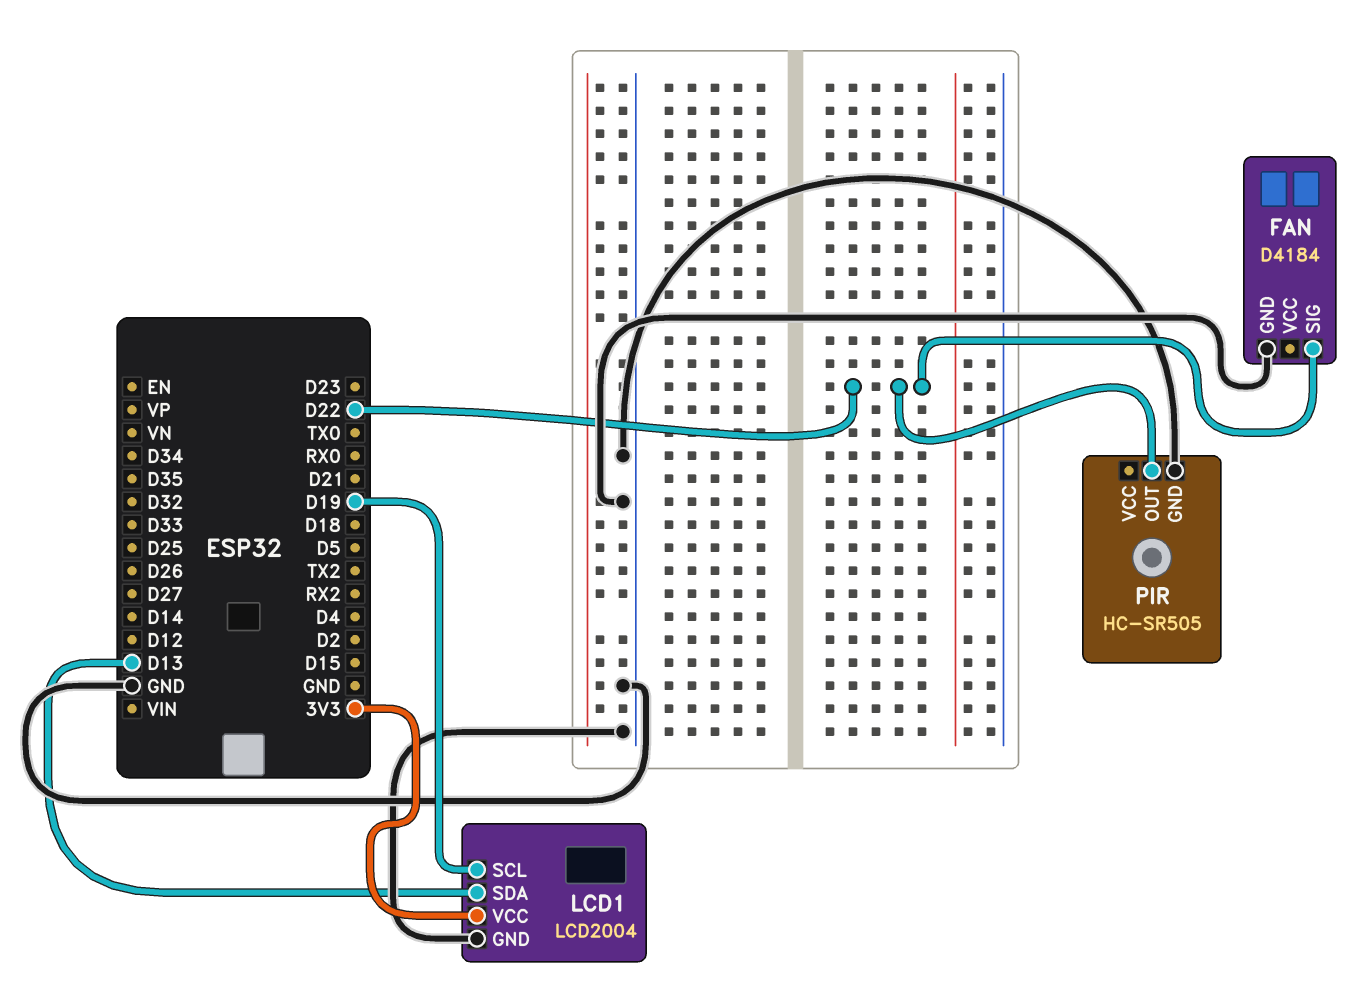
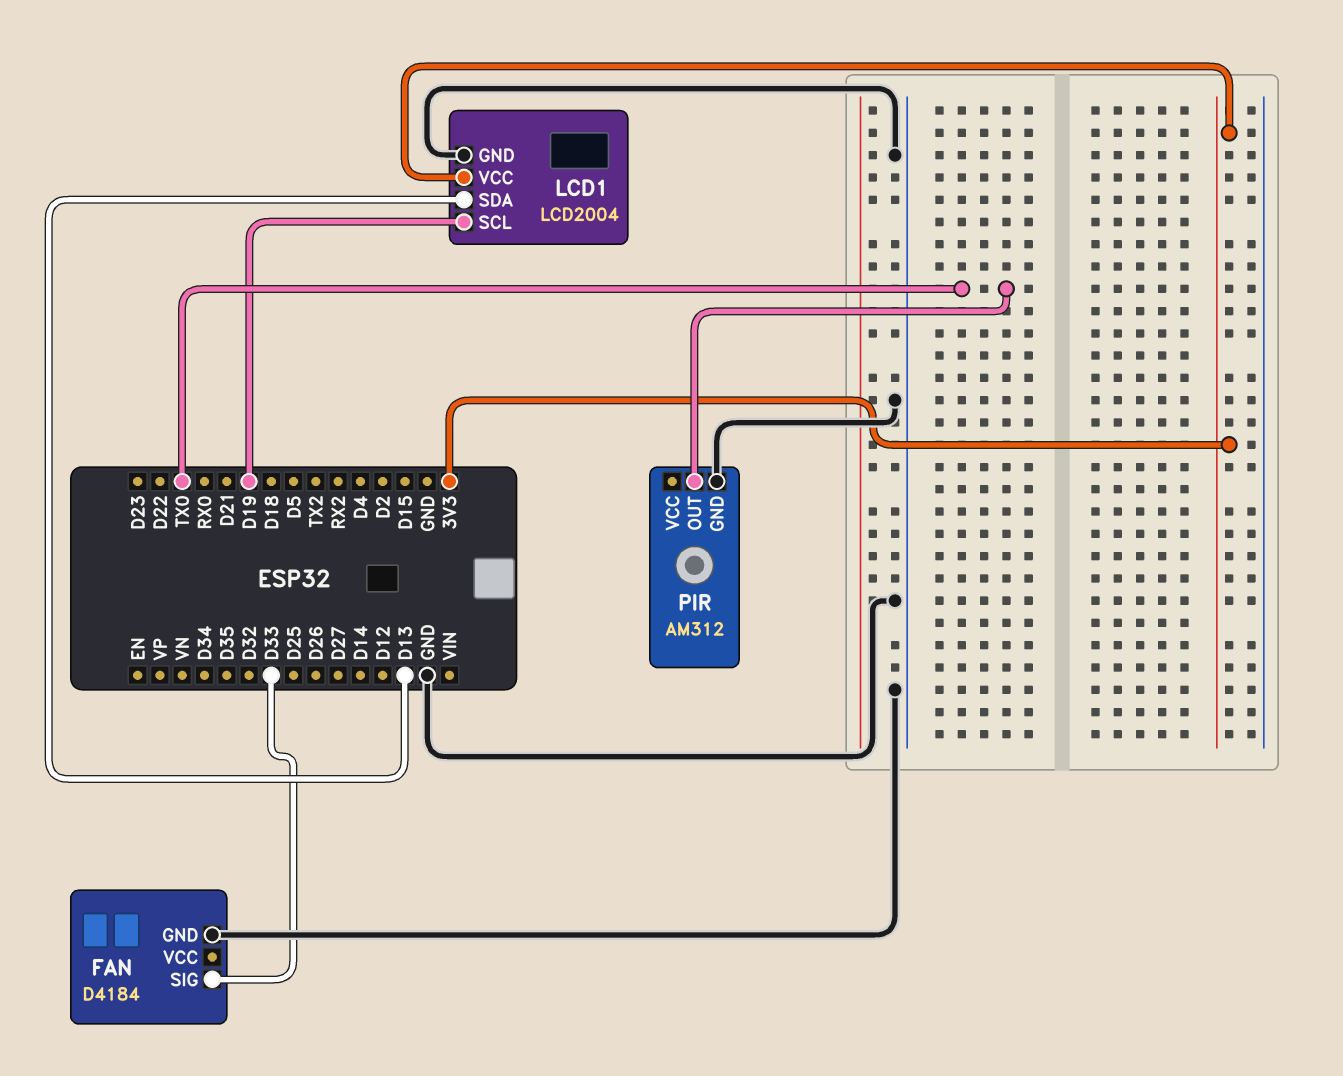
FAN pin SIG: D22 -> D33
PIR: HC-SR505 -> AM312
PIR pin OUT: D22 -> TX0

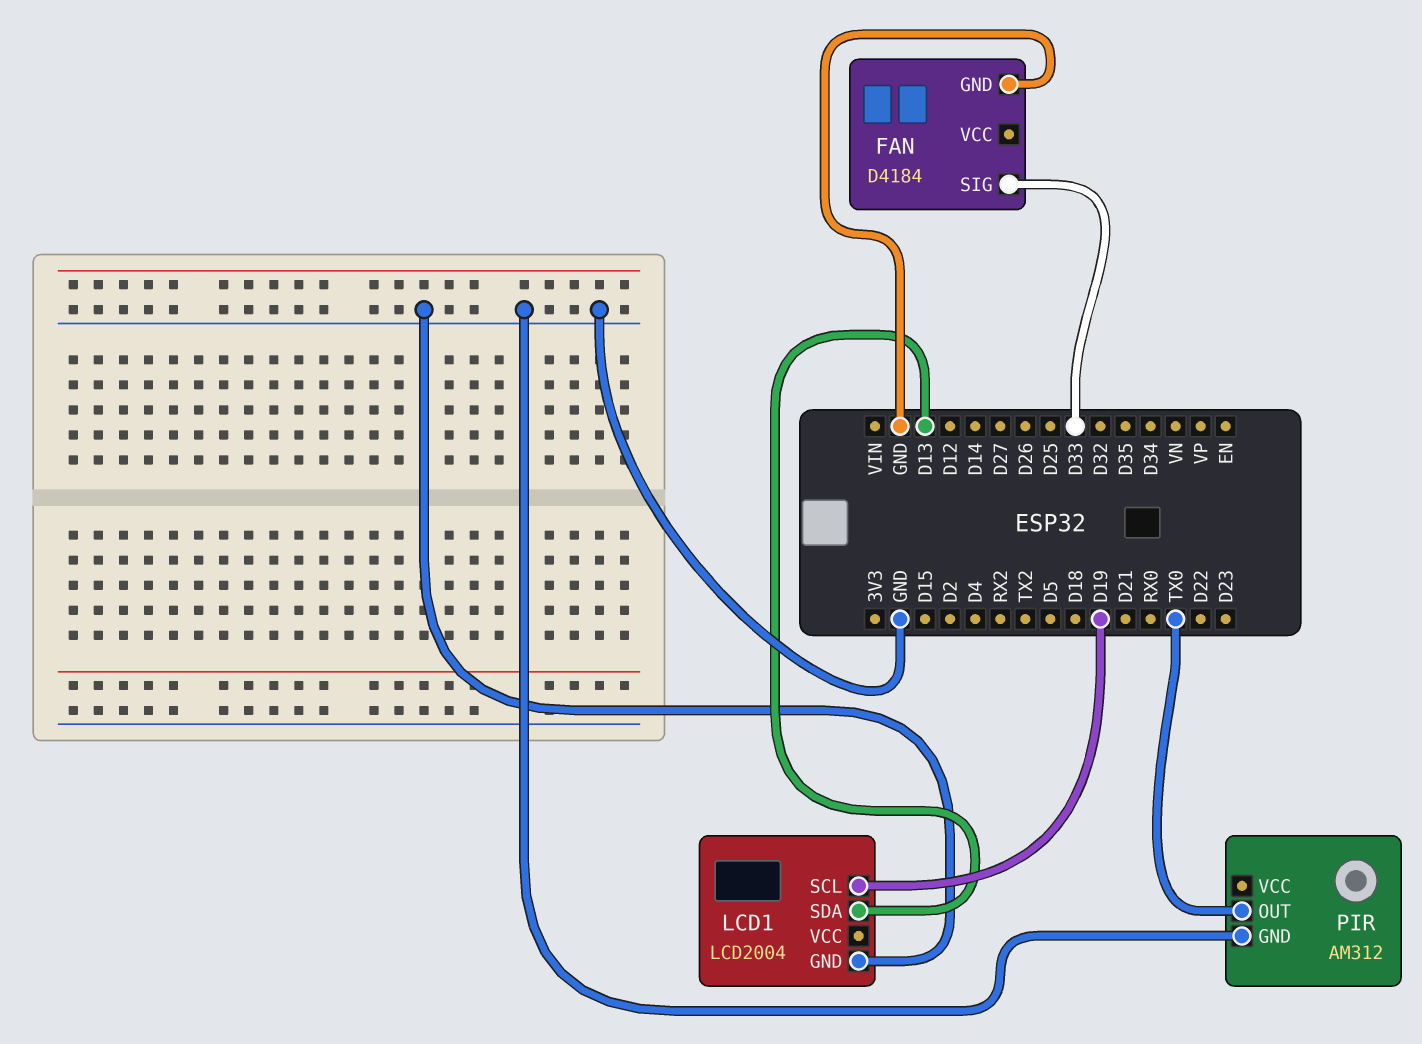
LCD1 pin VCC: 3V3 -> none

